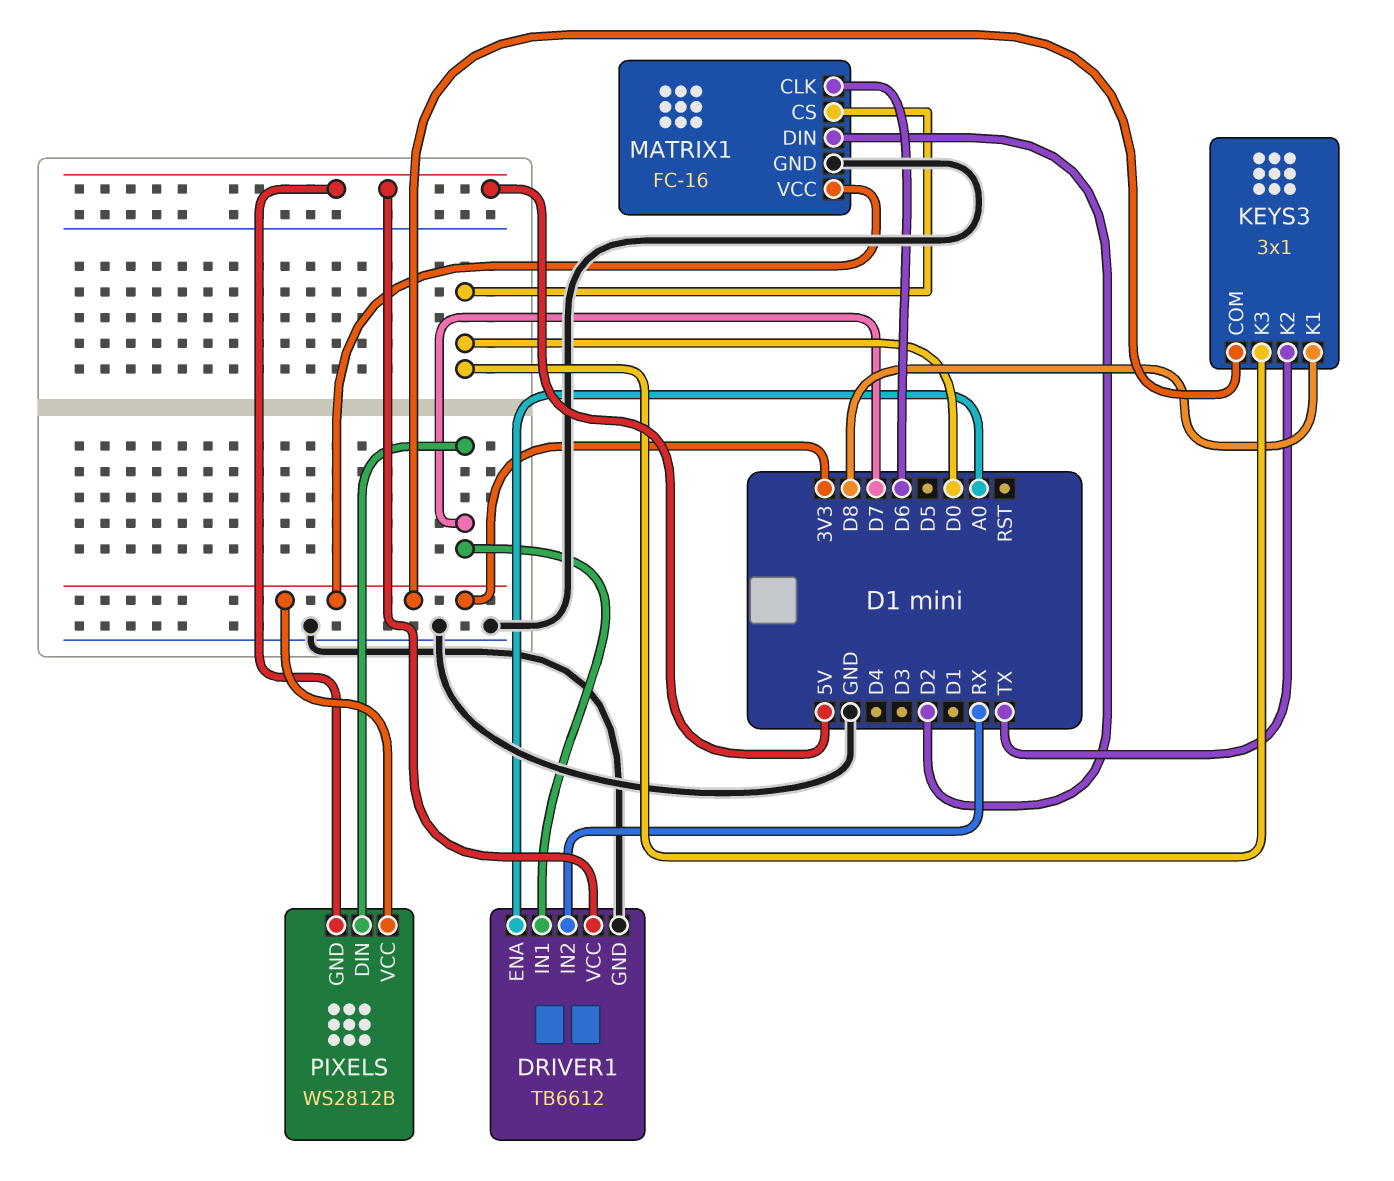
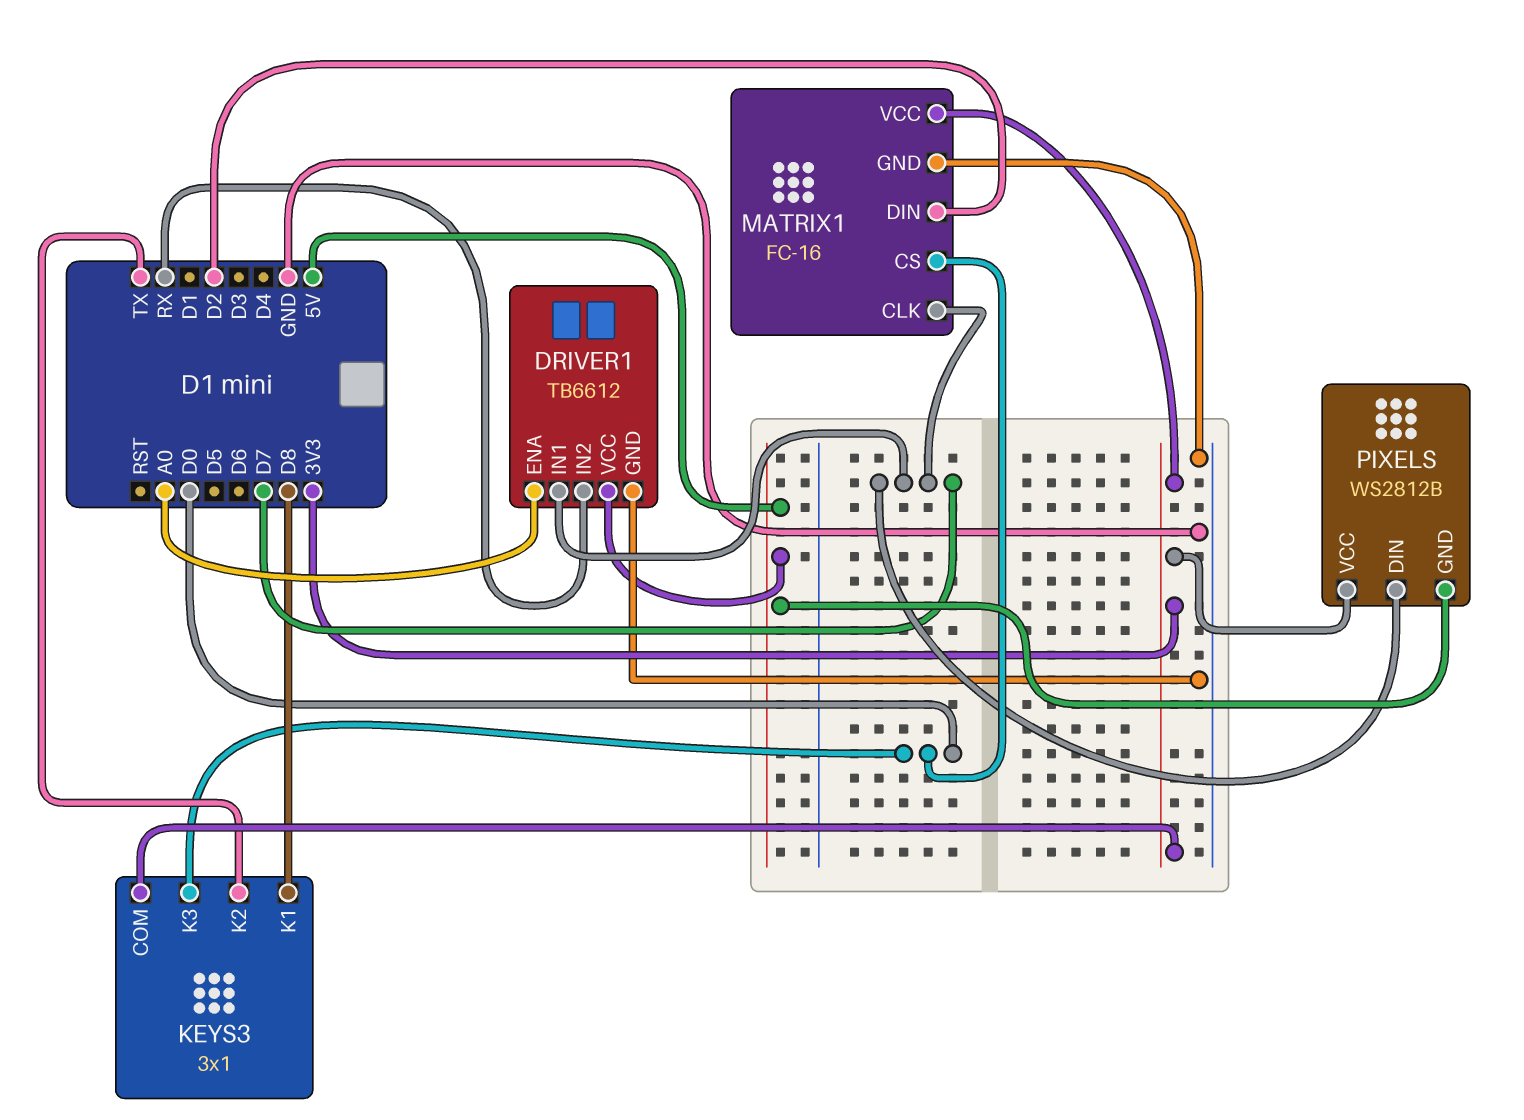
MATRIX1 pin CLK: D6 -> D7

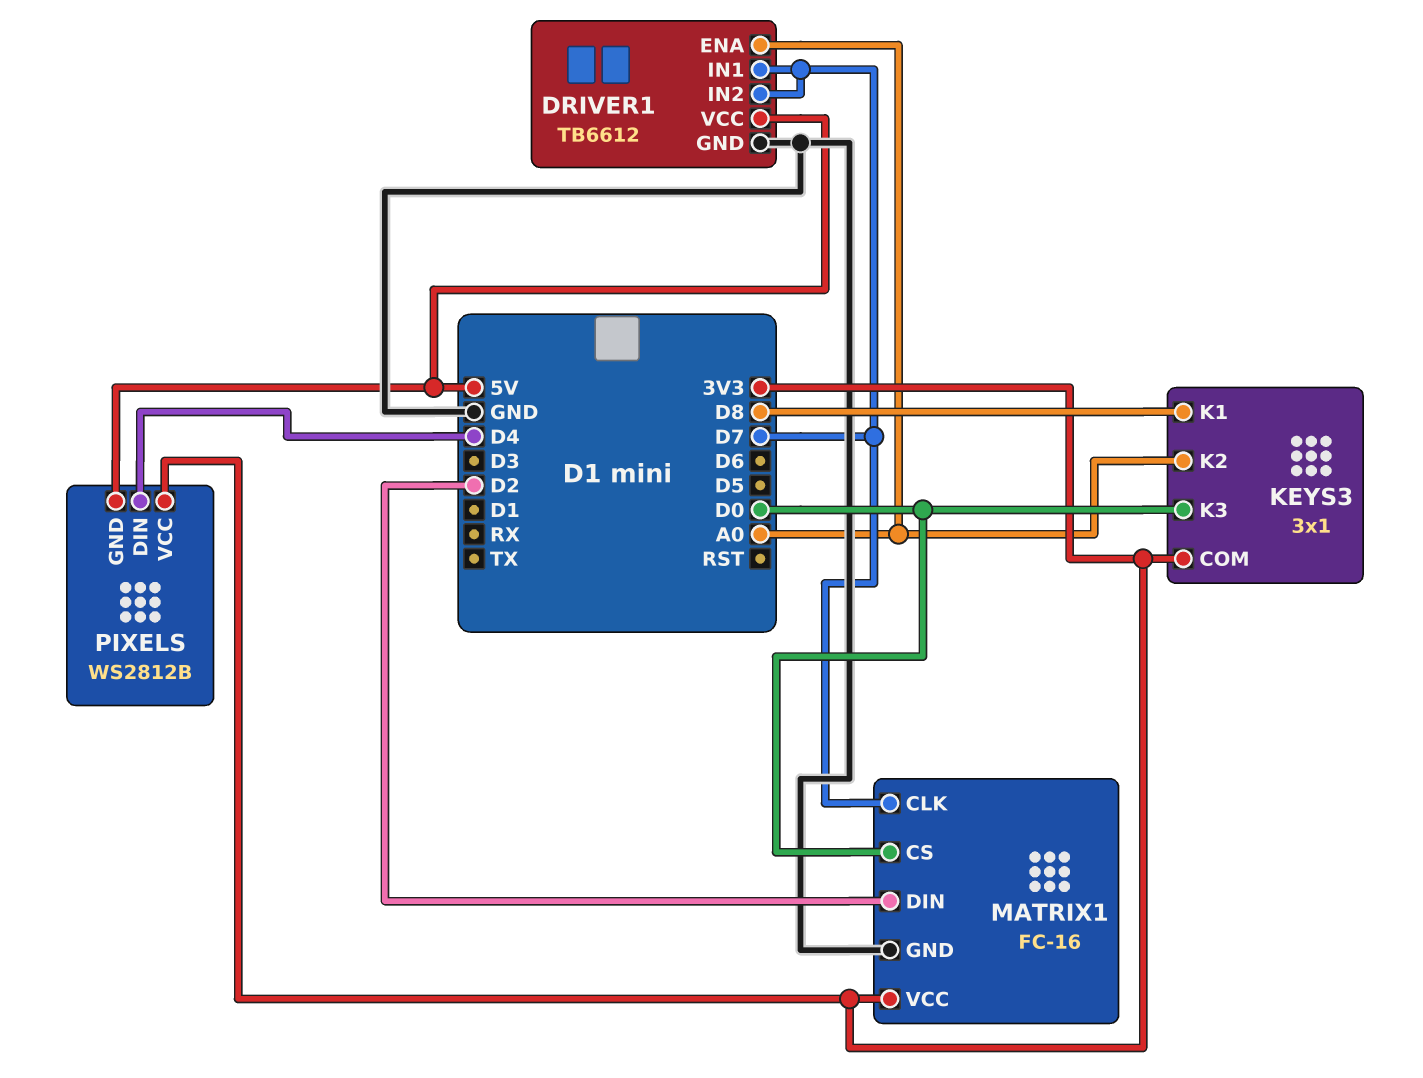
DRIVER1 pin IN2: RX -> D7
KEYS3 pin K2: TX -> A0
PIXELS pin DIN: D7 -> D4

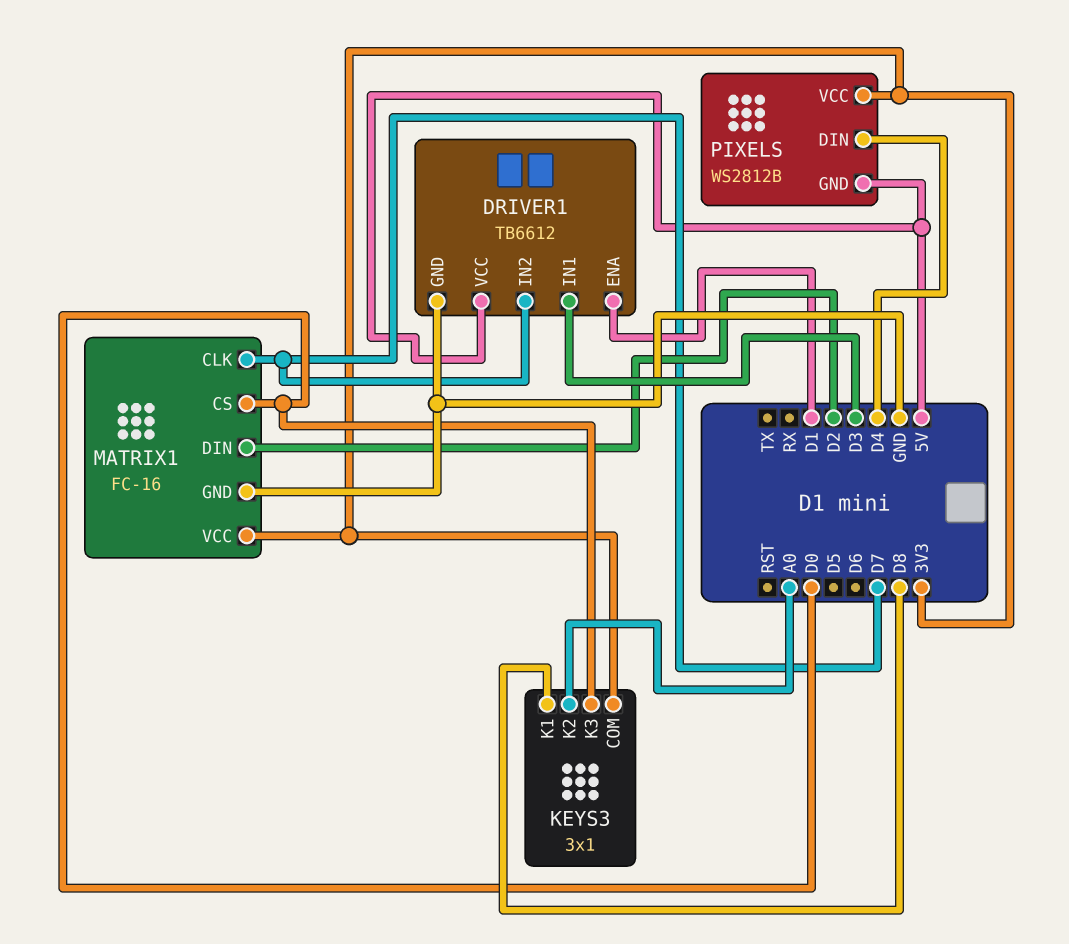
DRIVER1 pin ENA: A0 -> D1
DRIVER1 pin IN1: D7 -> D3

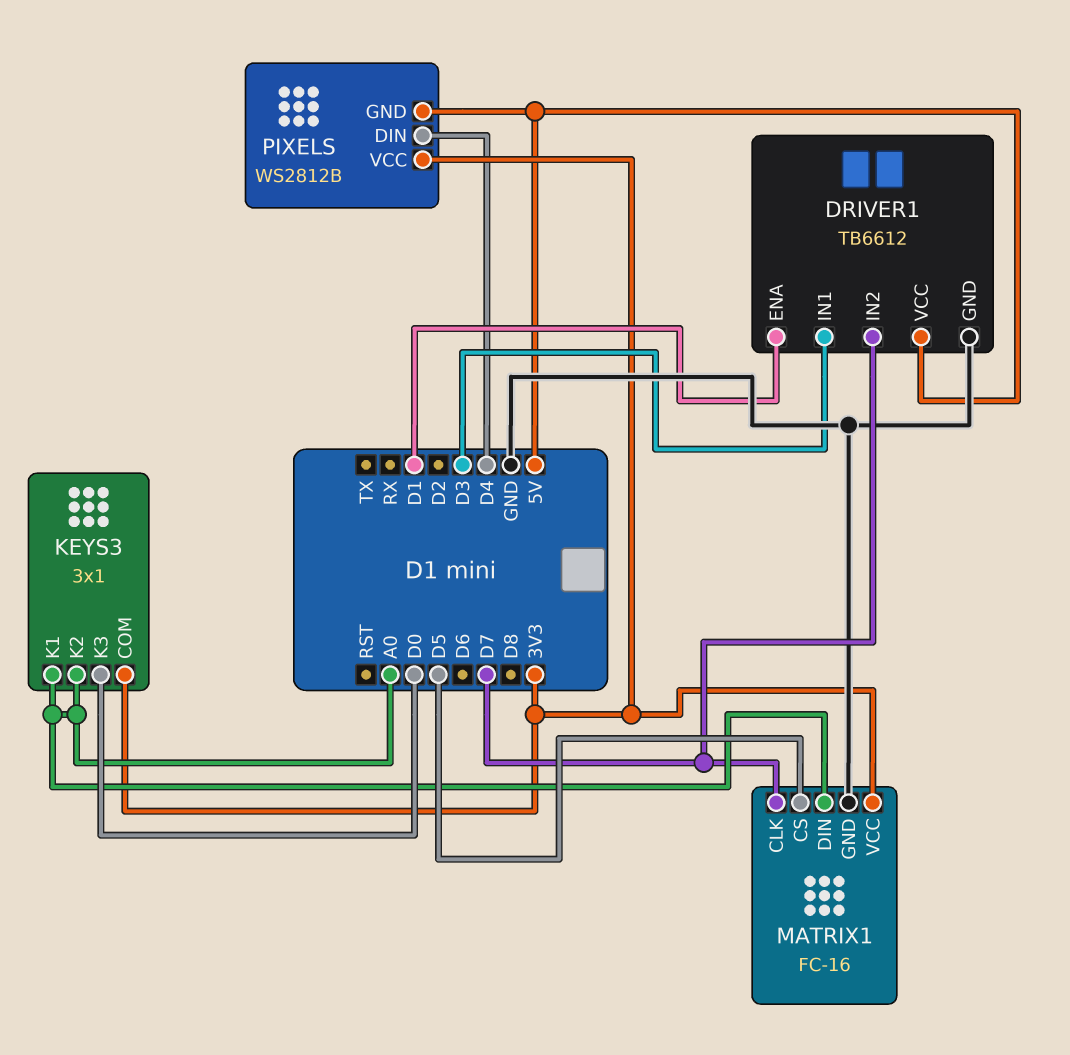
KEYS3 pin K1: D8 -> A0
MATRIX1 pin CS: D0 -> D5
MATRIX1 pin DIN: D2 -> A0

